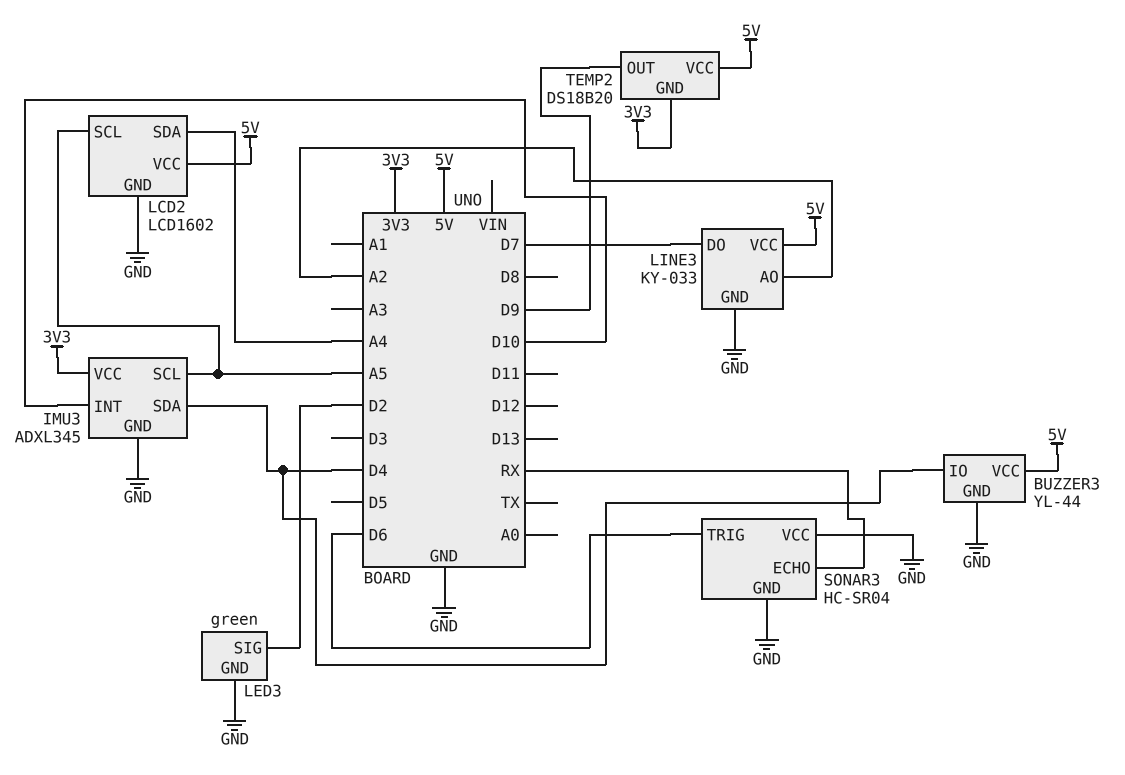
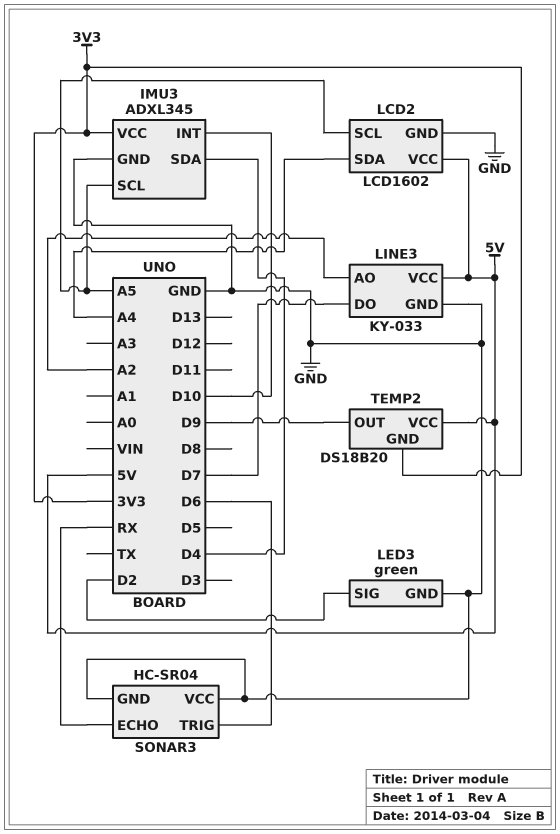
BUZZER3: YL-44 -> none
BUZZER3 pin GND: GND -> none
BUZZER3 pin IO: D4 -> none
BUZZER3 pin VCC: 5V -> none

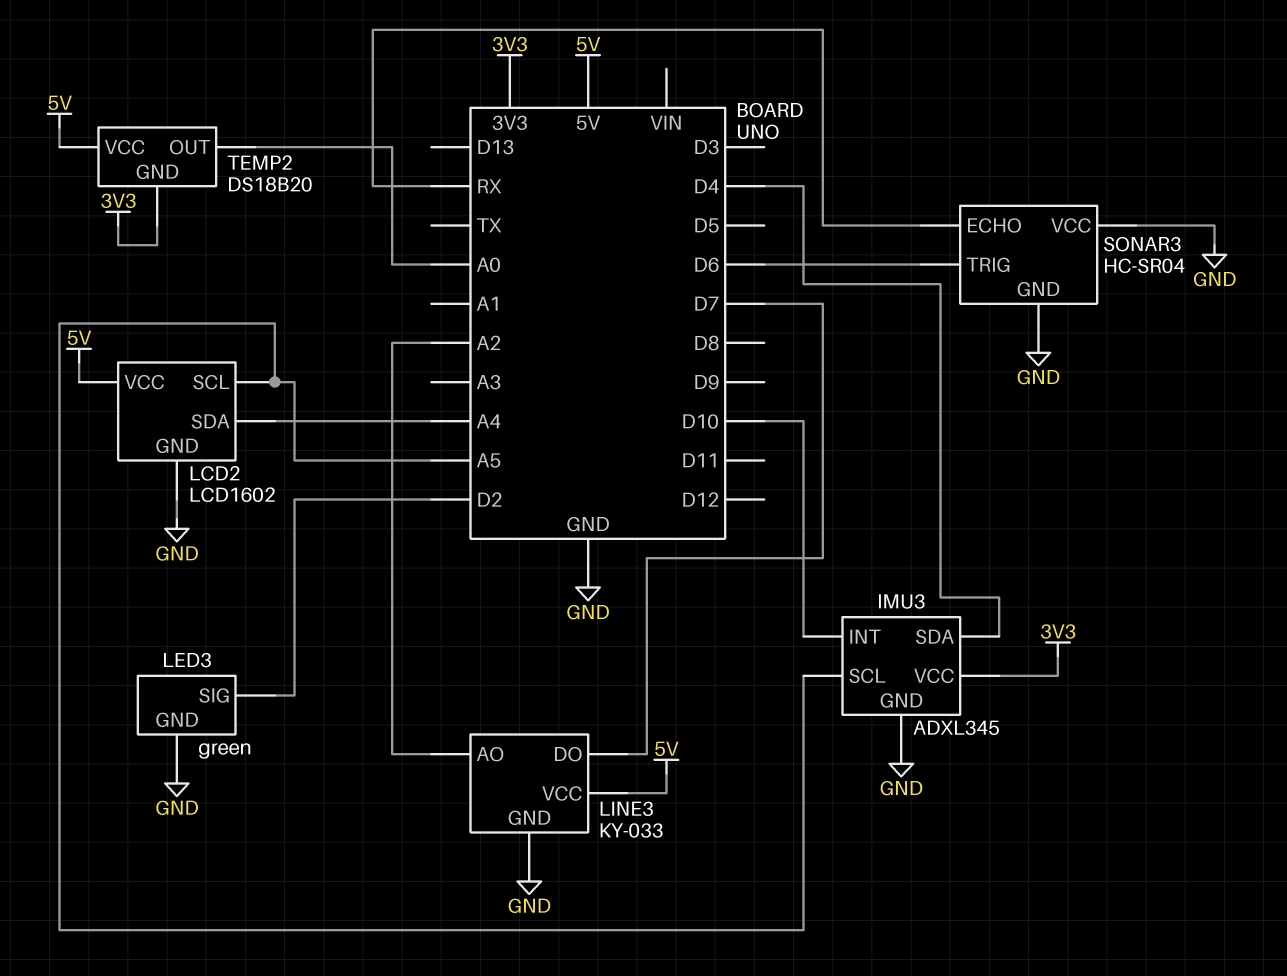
TEMP2 pin OUT: D9 -> A0

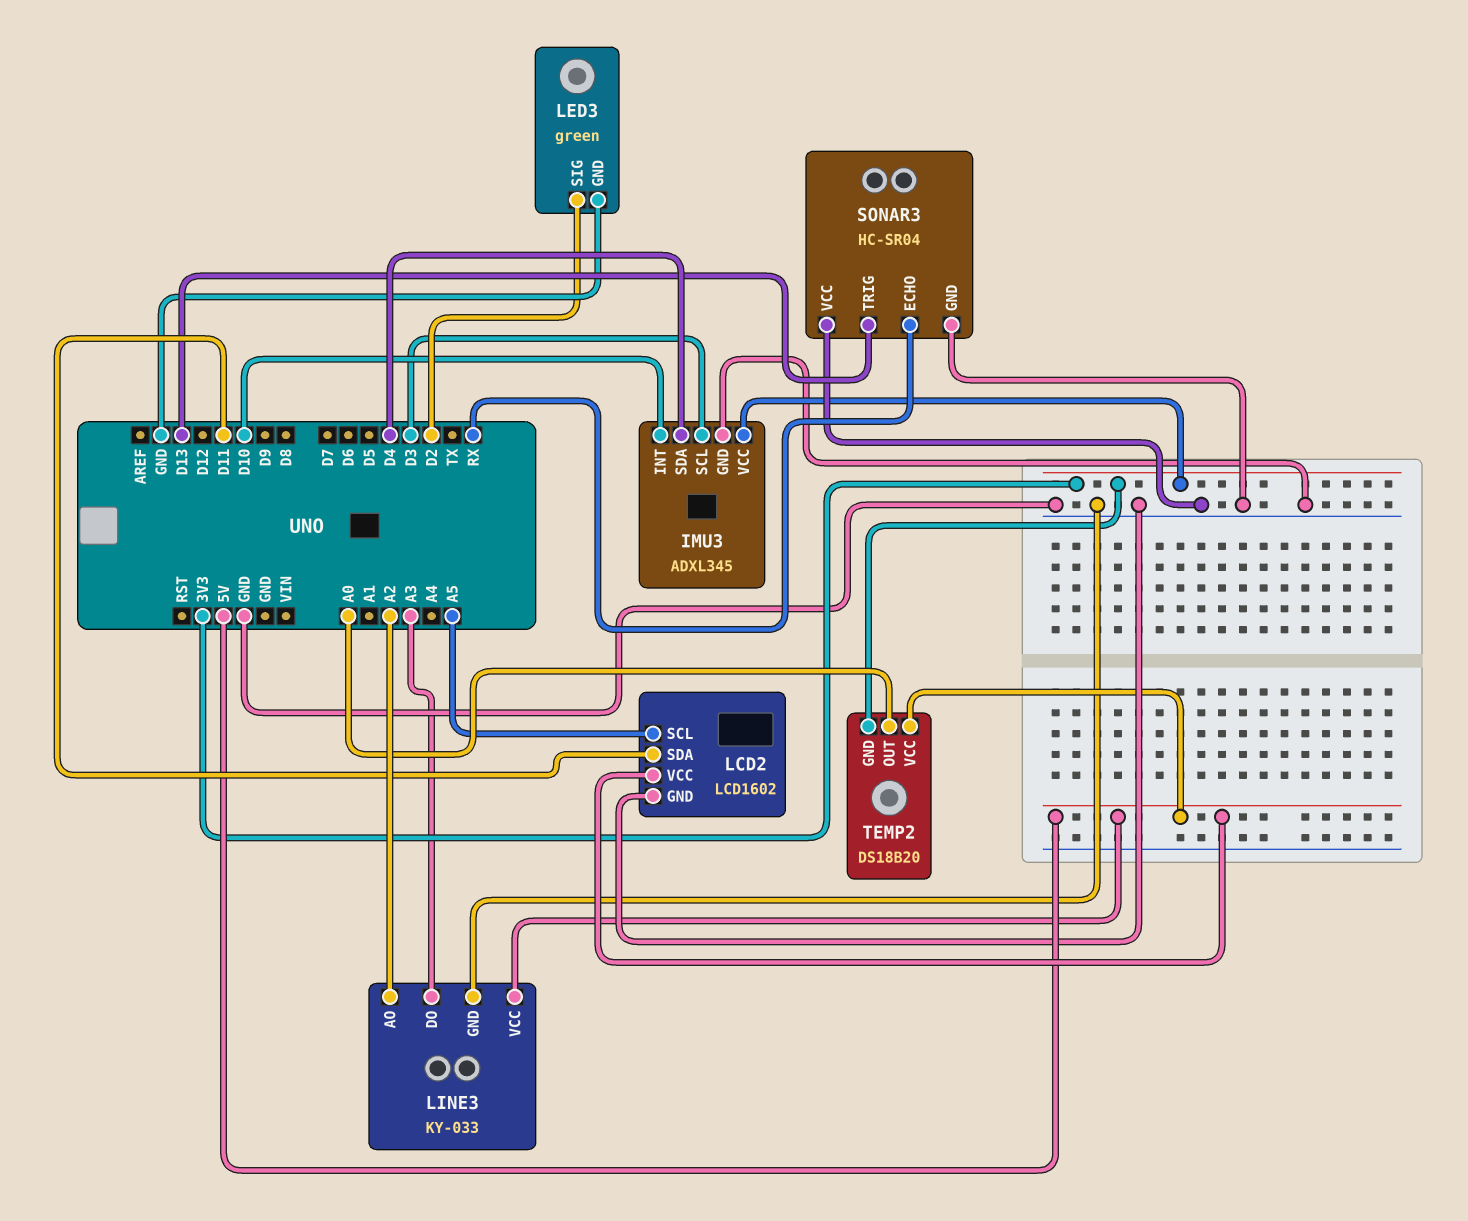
IMU3 pin SCL: A5 -> D3
LCD2 pin SDA: A4 -> D11
LINE3 pin DO: D7 -> A3
SONAR3 pin TRIG: D6 -> D13

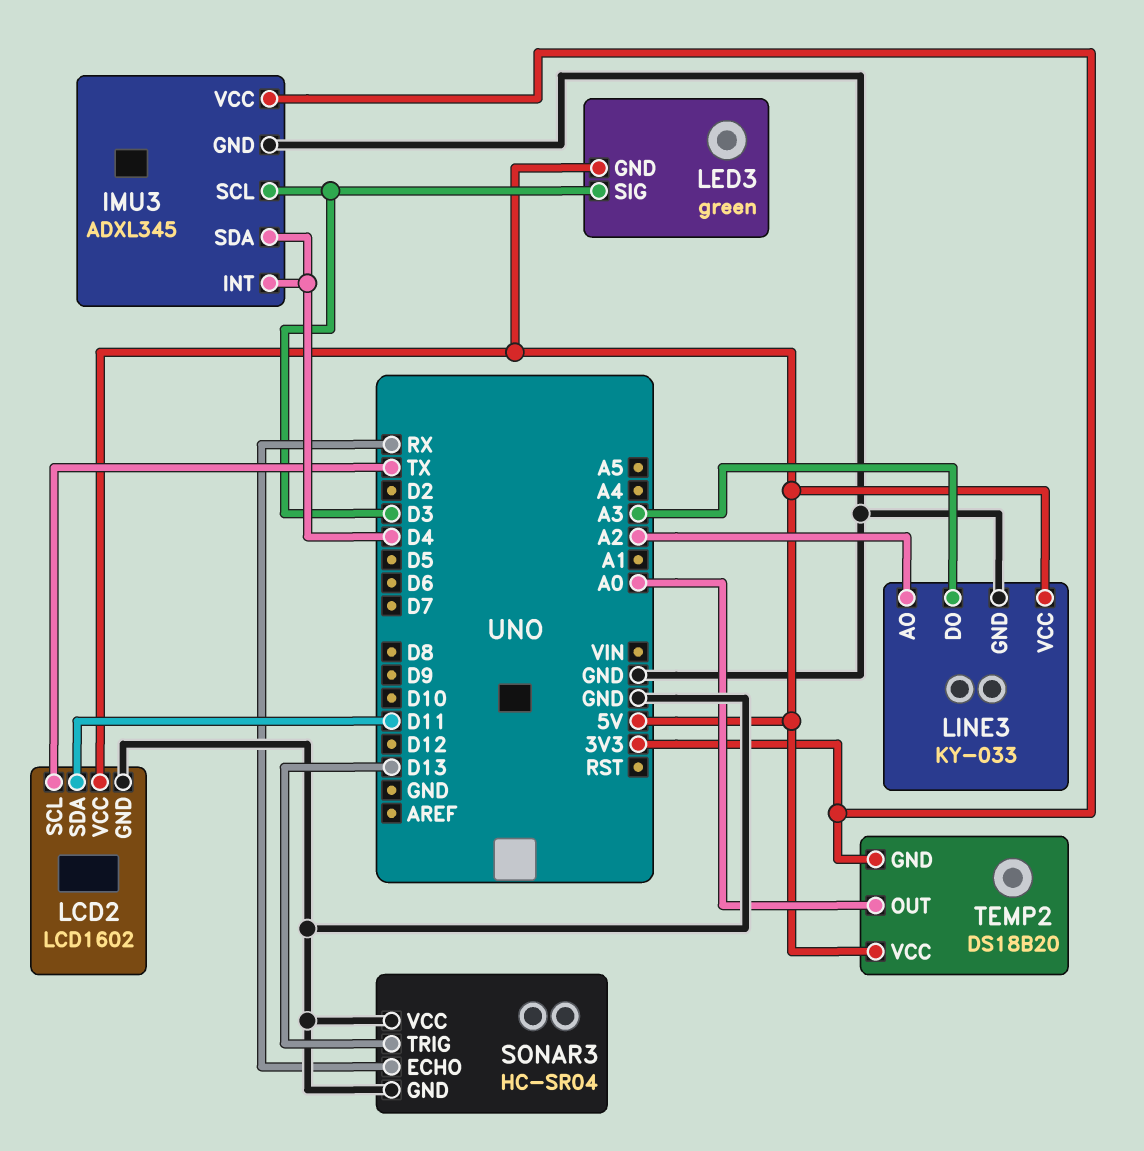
IMU3 pin INT: D10 -> D4
LCD2 pin SCL: A5 -> TX
LED3 pin GND: GND -> 5V
LED3 pin SIG: D2 -> D3

